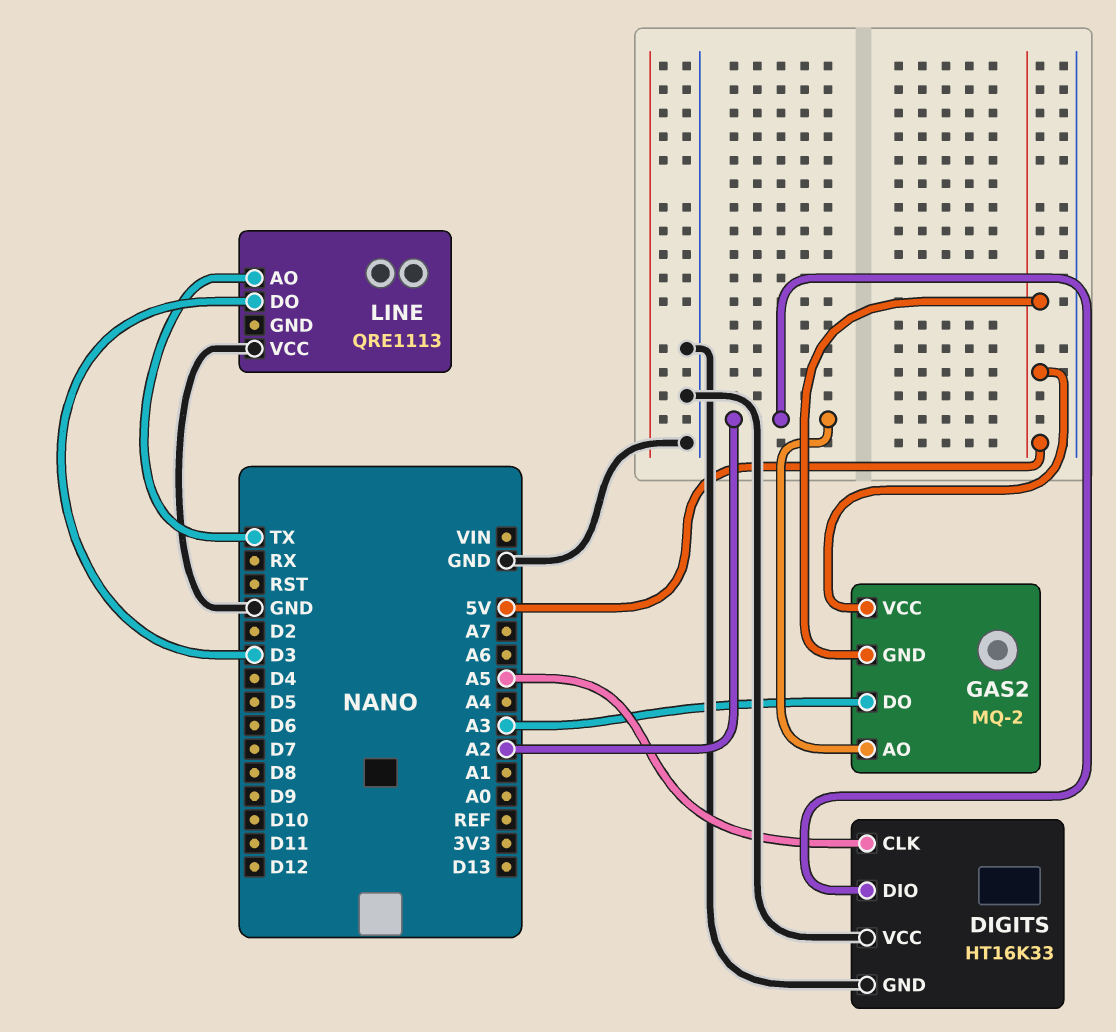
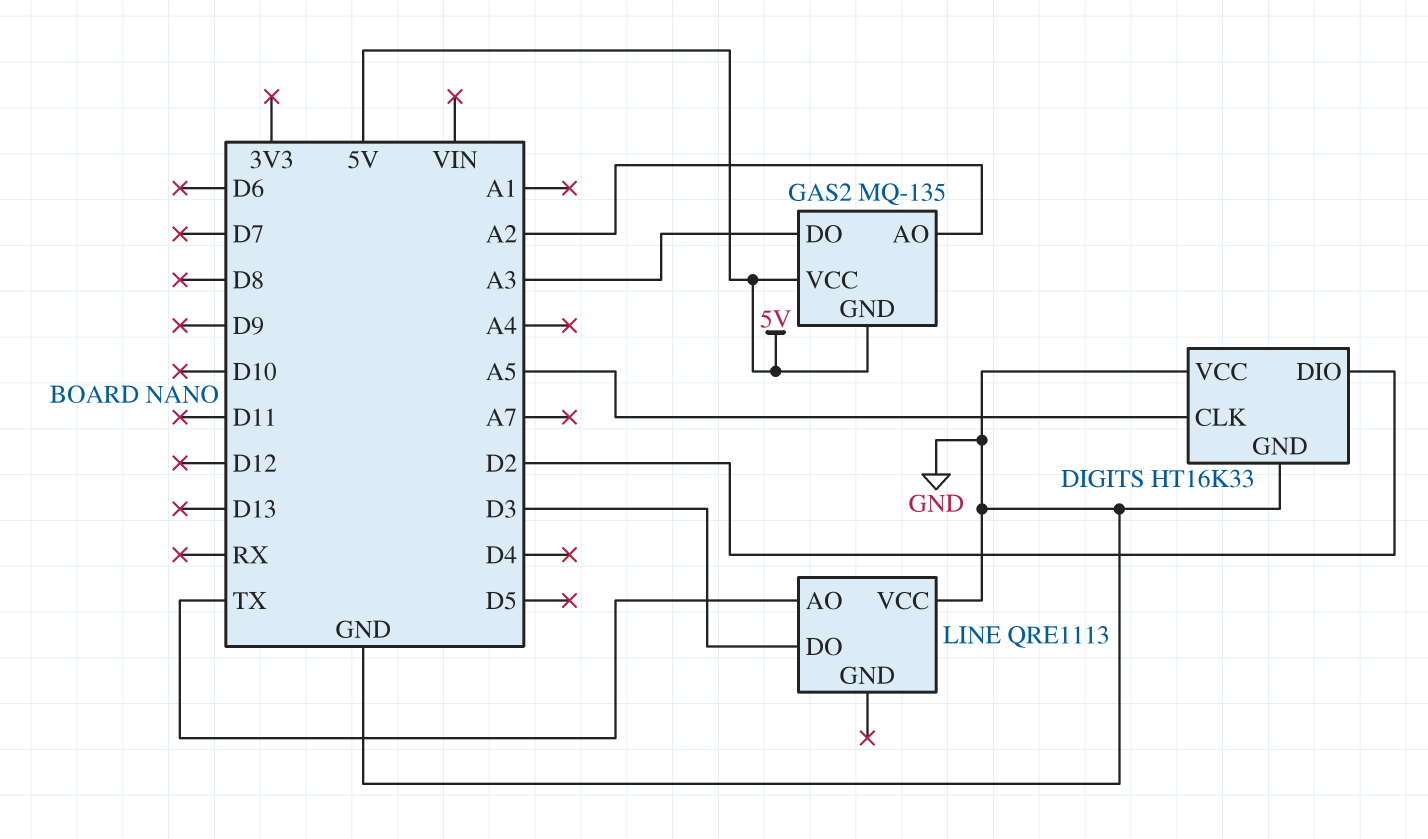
DIGITS pin DIO: A2 -> D2
GAS2: MQ-2 -> MQ-135

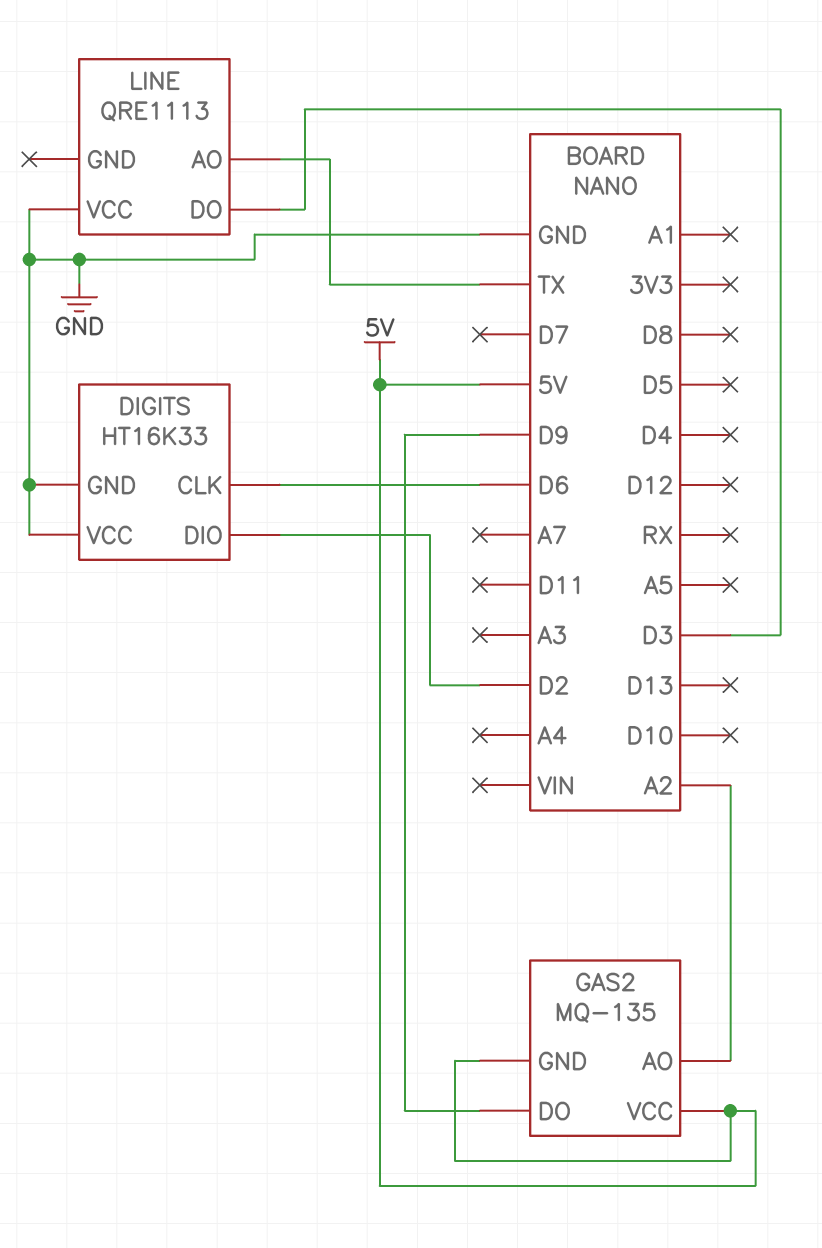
DIGITS pin CLK: A5 -> D6
GAS2 pin DO: A3 -> D9

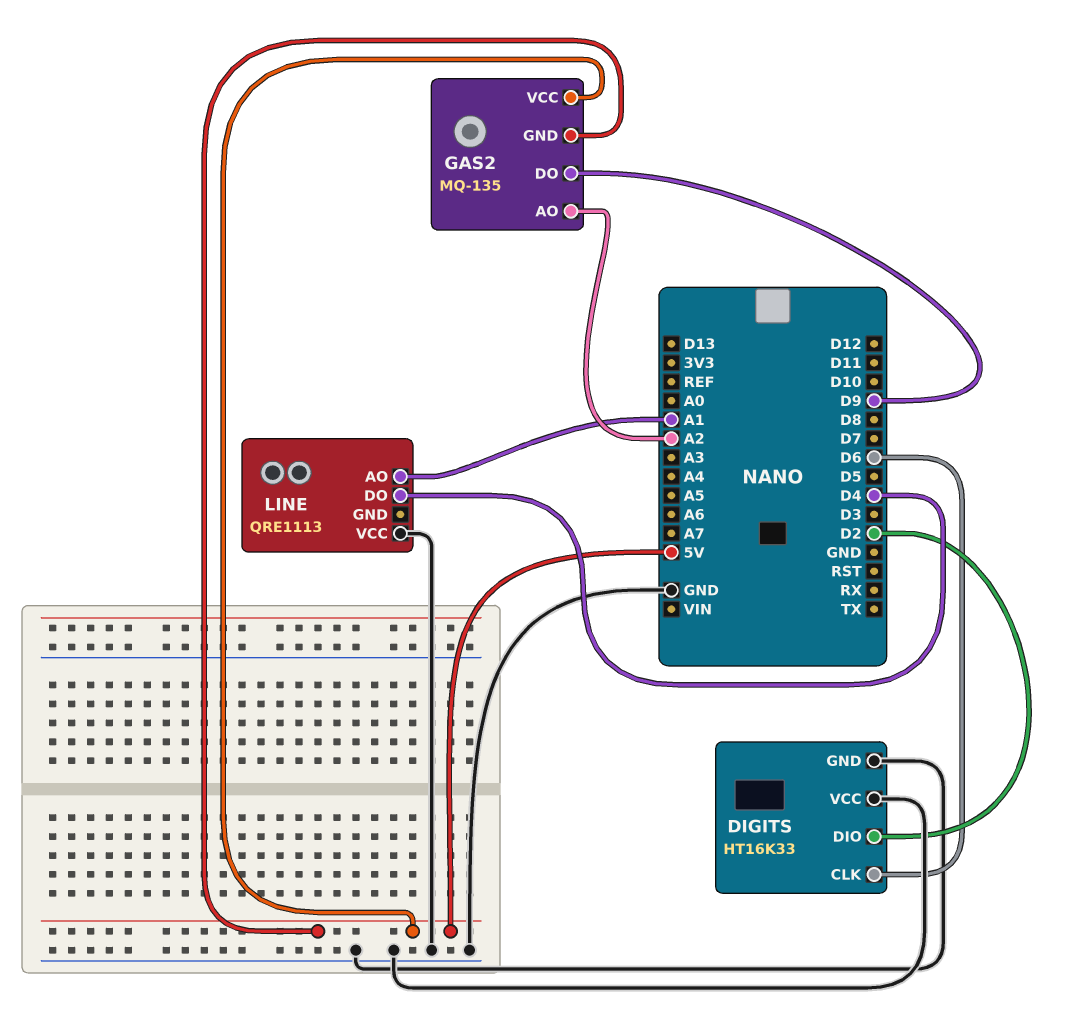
LINE pin AO: TX -> A1
LINE pin DO: D3 -> D4

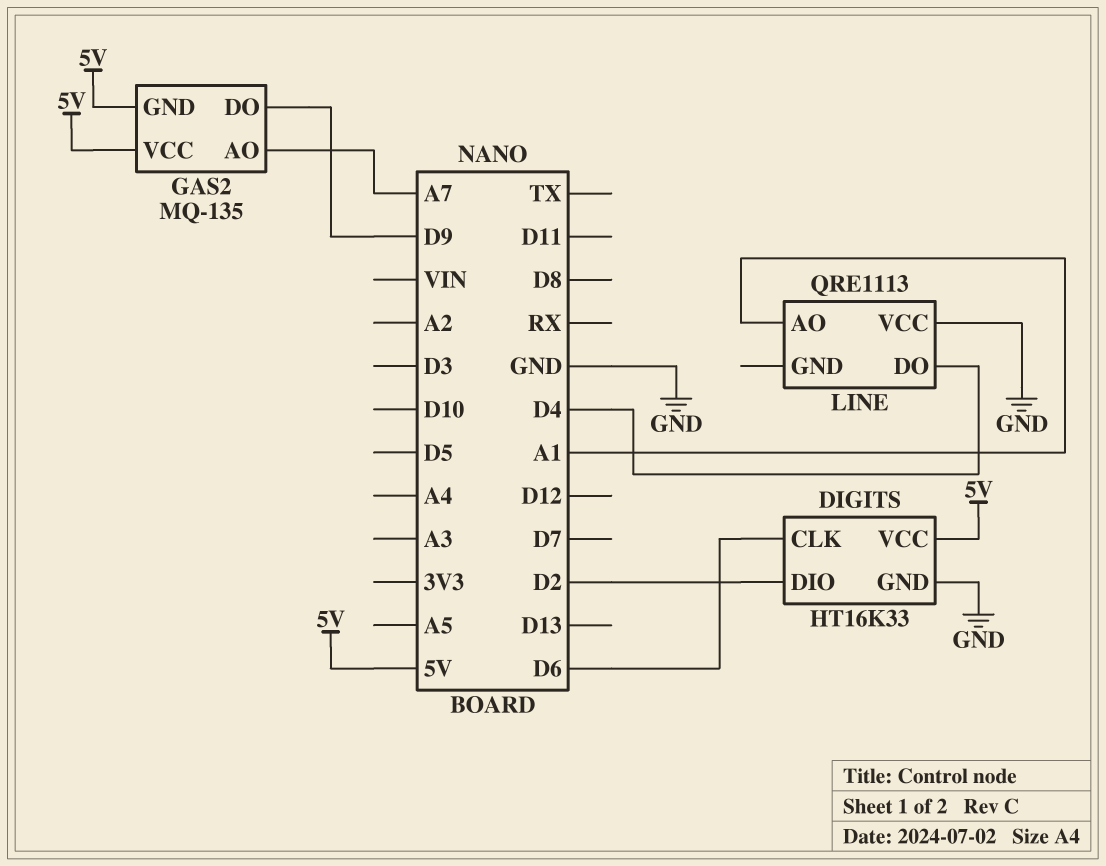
DIGITS pin VCC: GND -> 5V
GAS2 pin AO: A2 -> A7

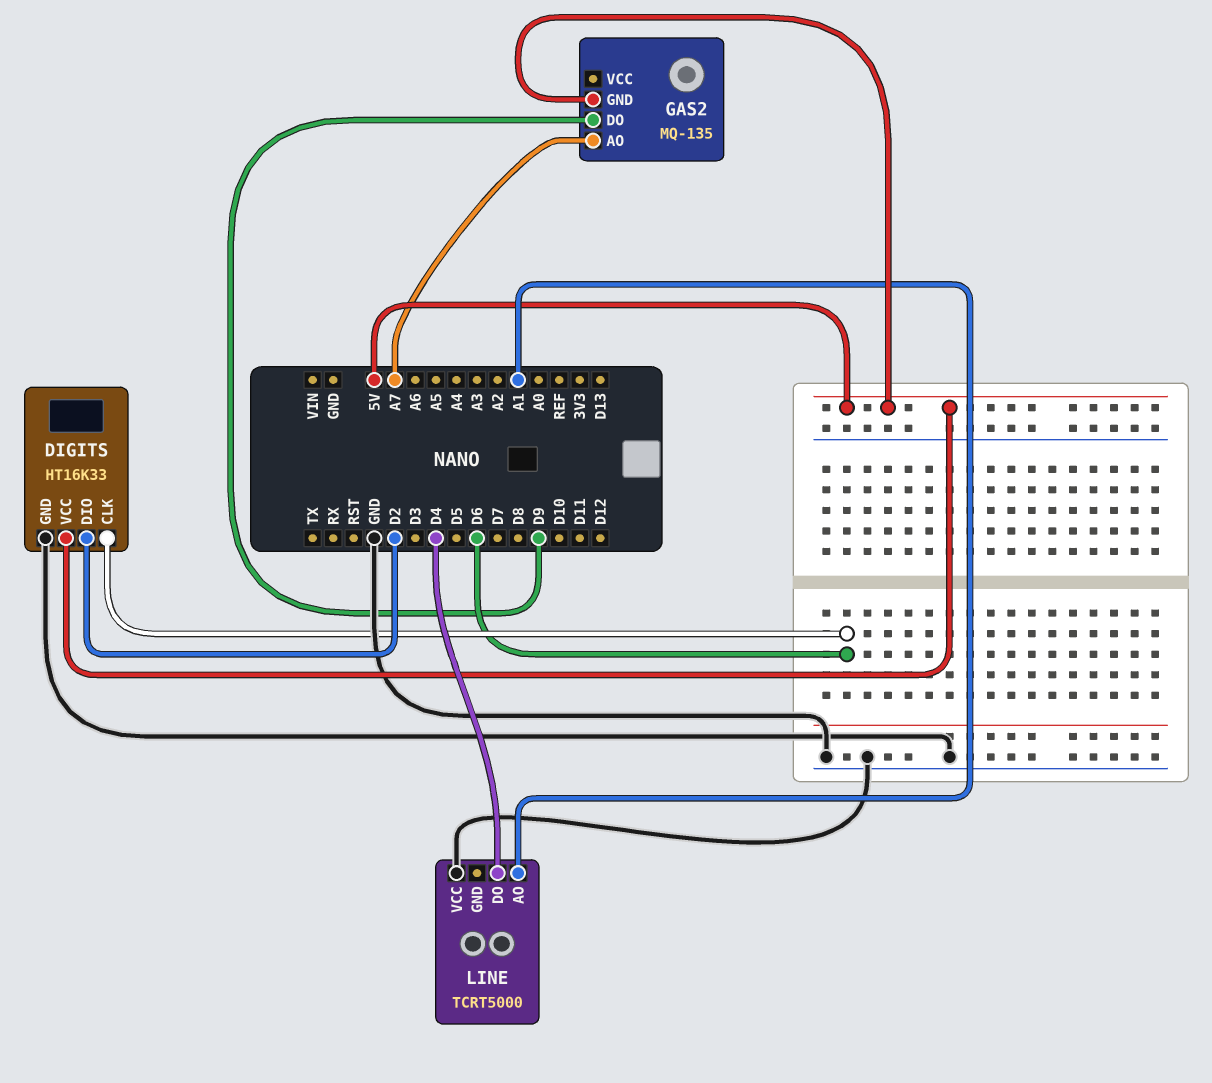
GAS2 pin VCC: 5V -> none
LINE: QRE1113 -> TCRT5000

